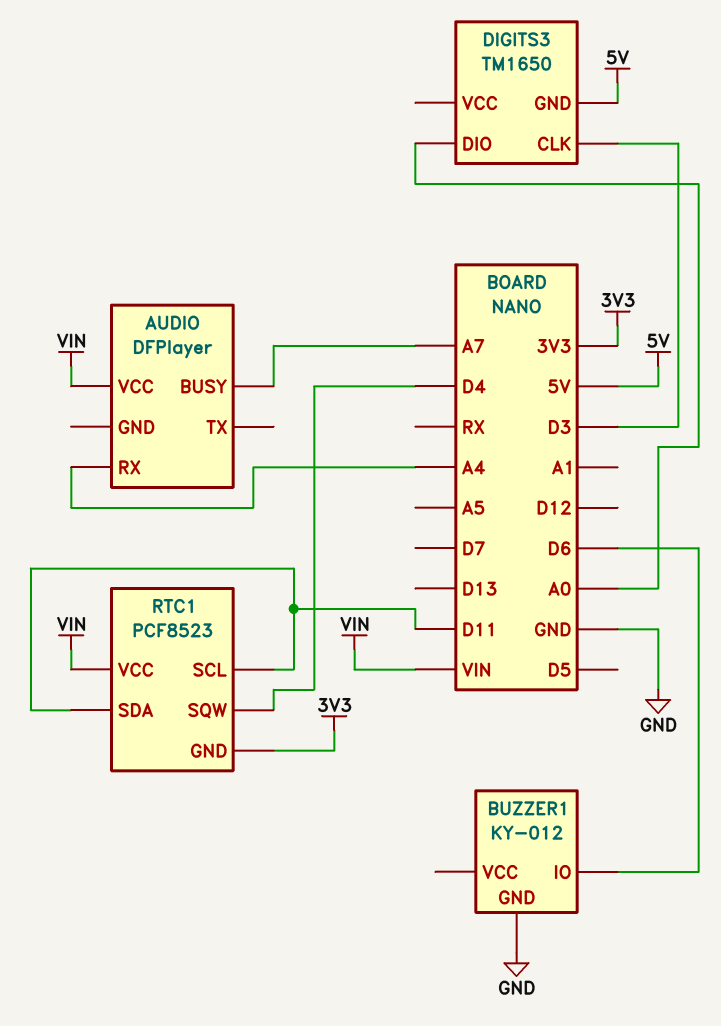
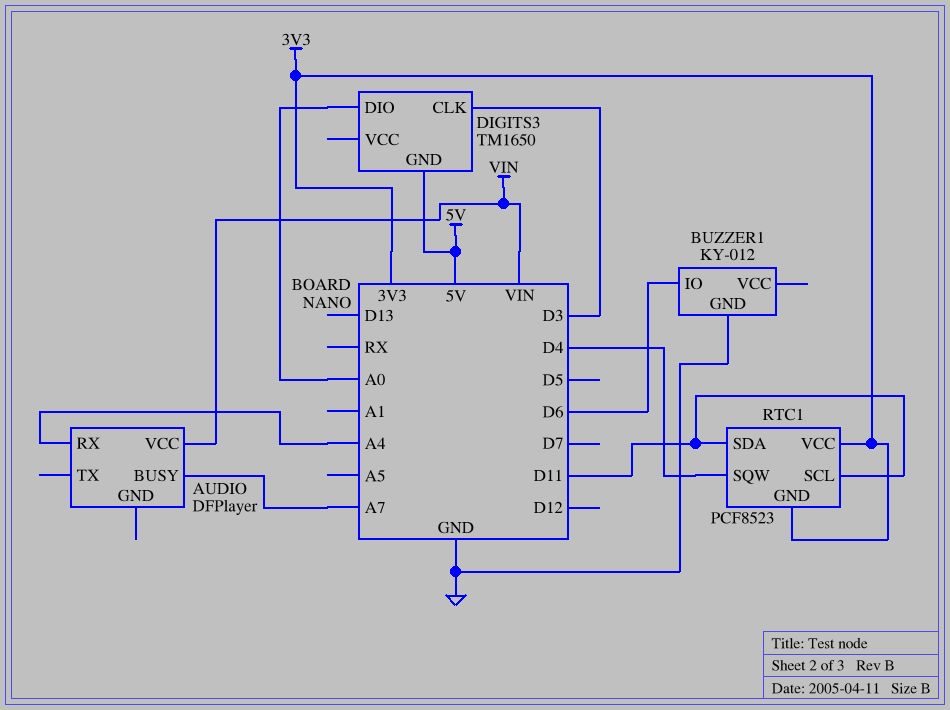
RTC1 pin VCC: VIN -> 3V3

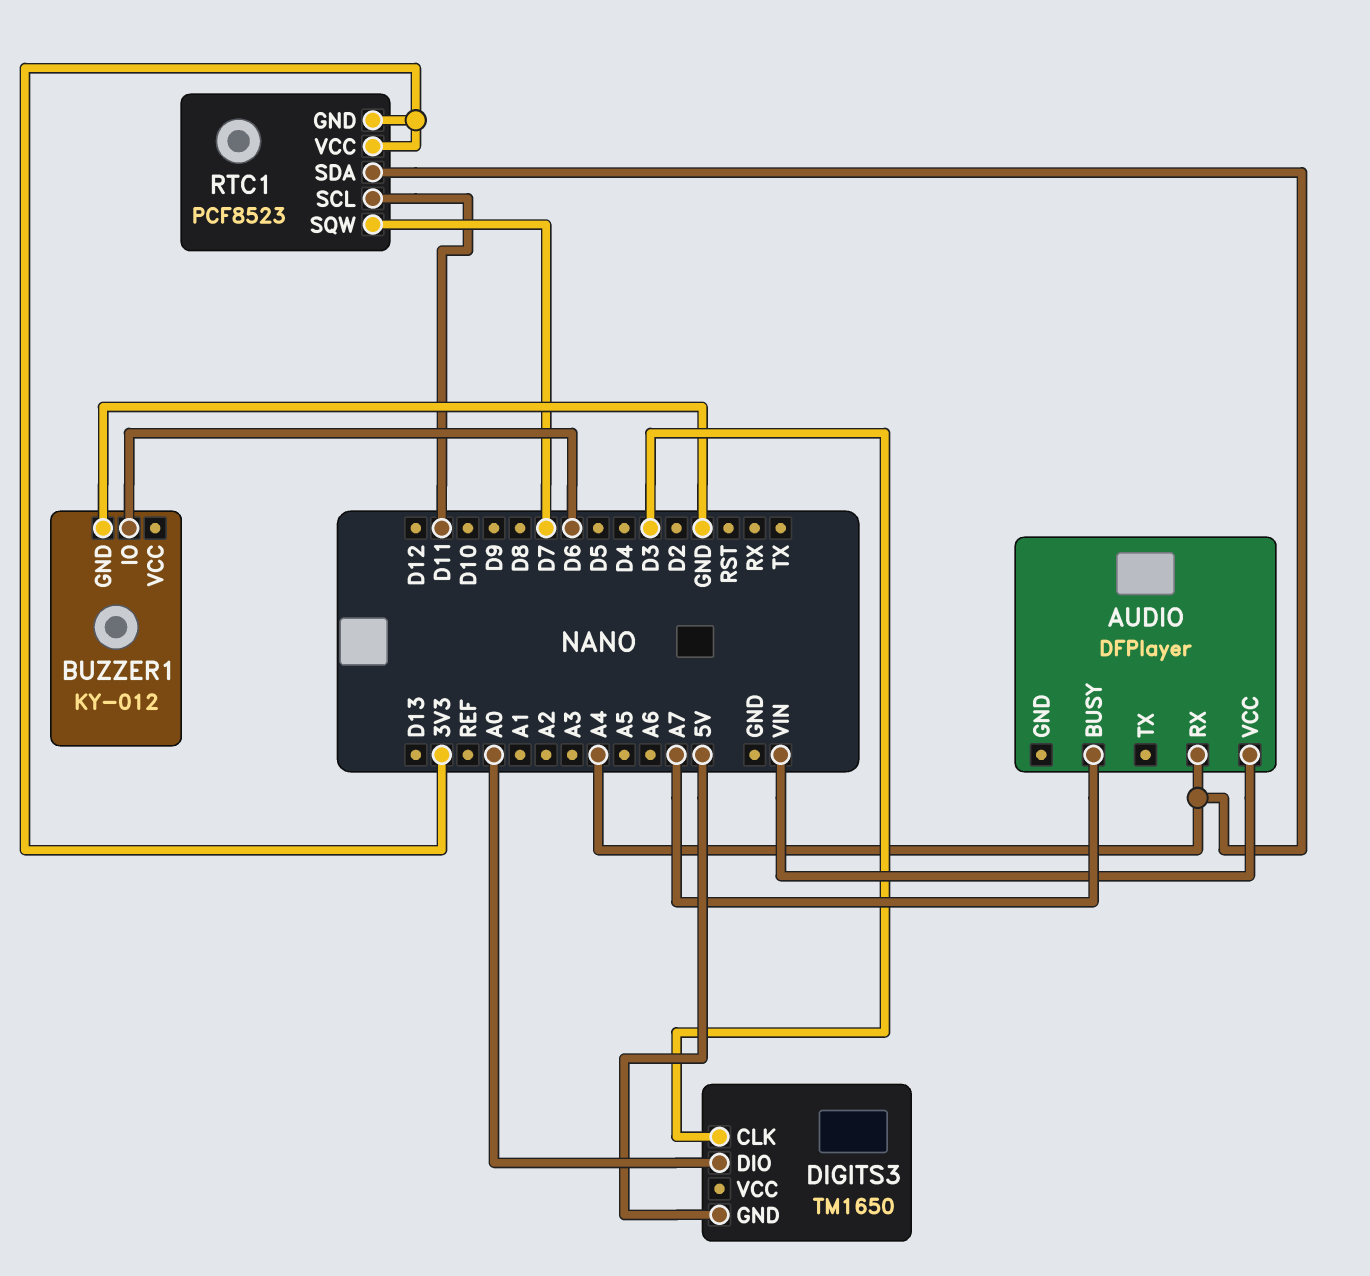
RTC1 pin SDA: D11 -> A4
RTC1 pin SQW: D4 -> D7

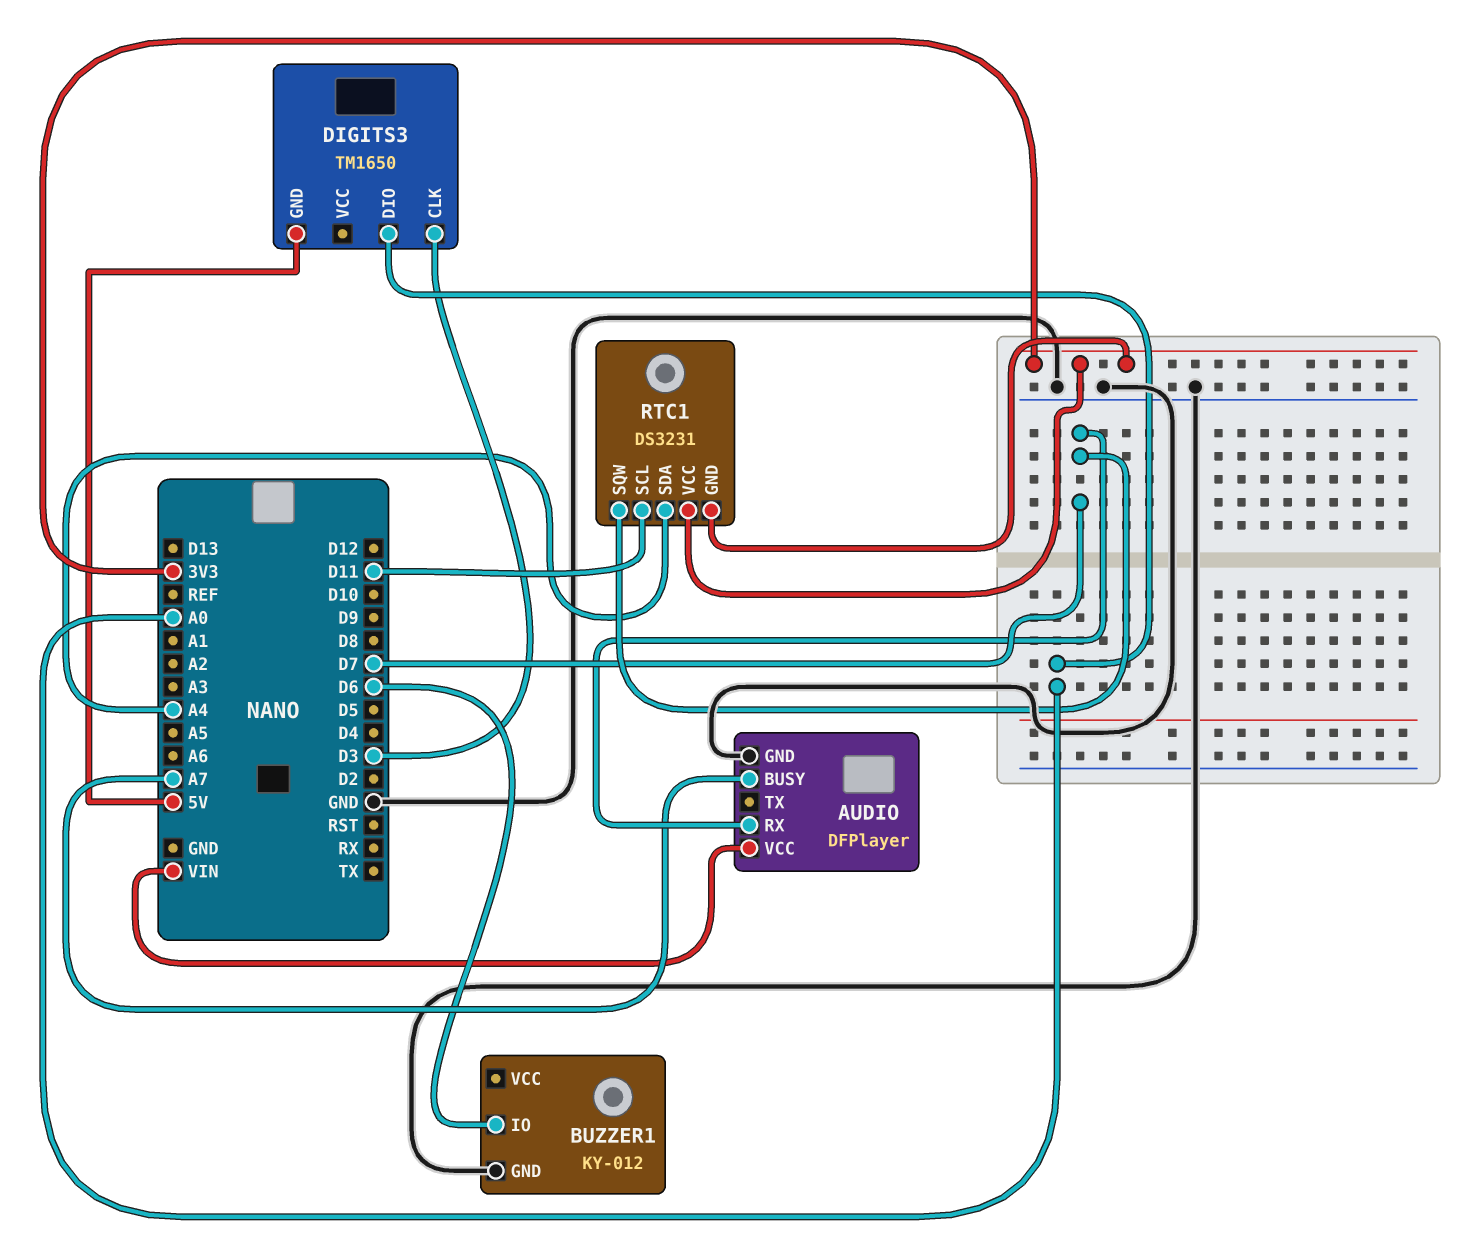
AUDIO pin GND: none -> GND
AUDIO pin RX: A4 -> D7
RTC1: PCF8523 -> DS3231

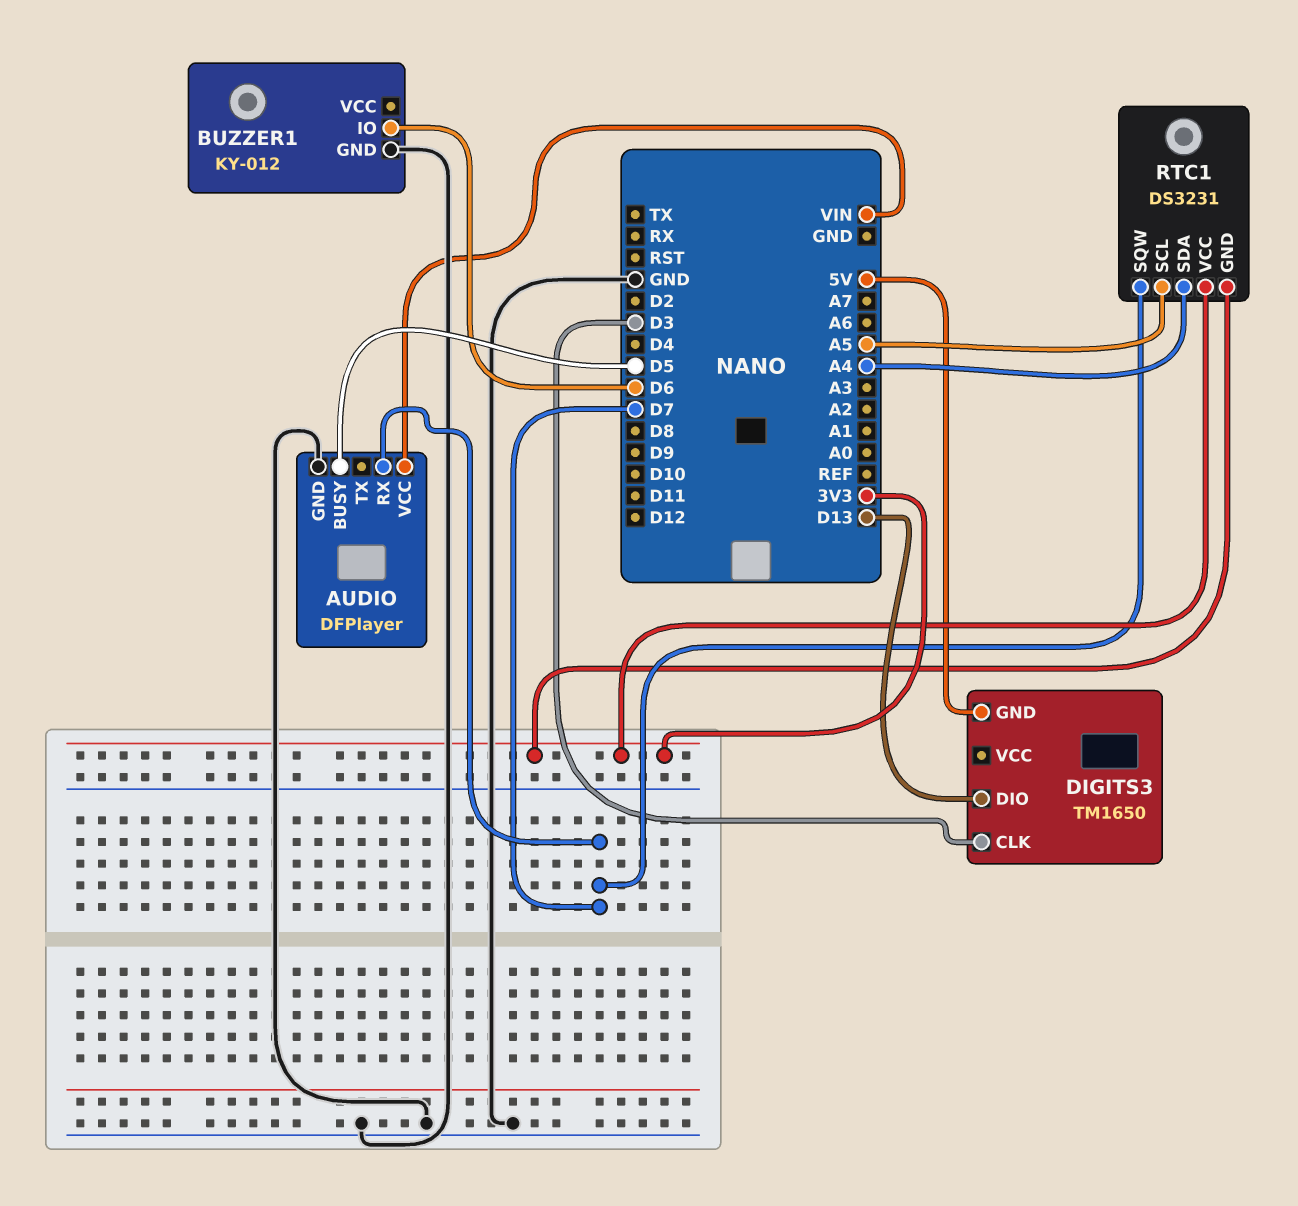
AUDIO pin BUSY: A7 -> D5
DIGITS3 pin DIO: A0 -> D13
RTC1 pin SCL: D11 -> A5

